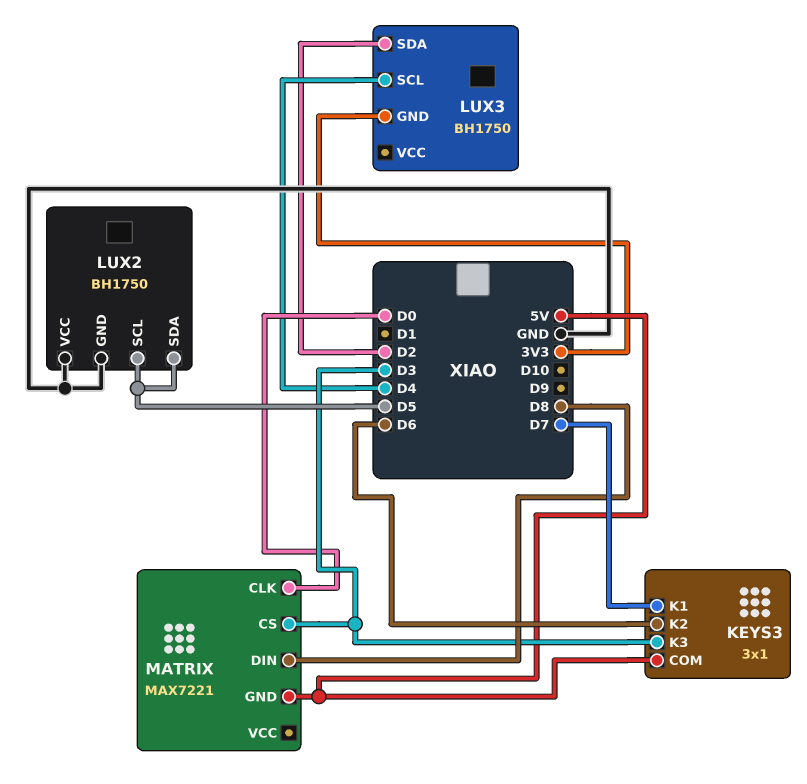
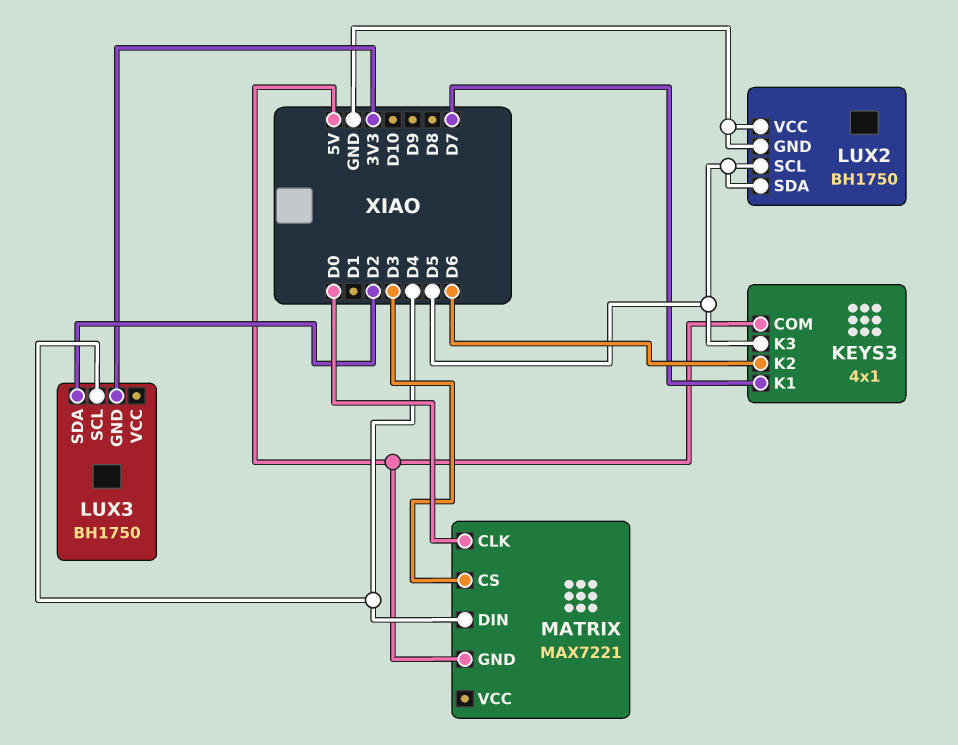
KEYS3: 3x1 -> 4x1
KEYS3 pin K3: D3 -> D5
MATRIX pin DIN: D8 -> D4

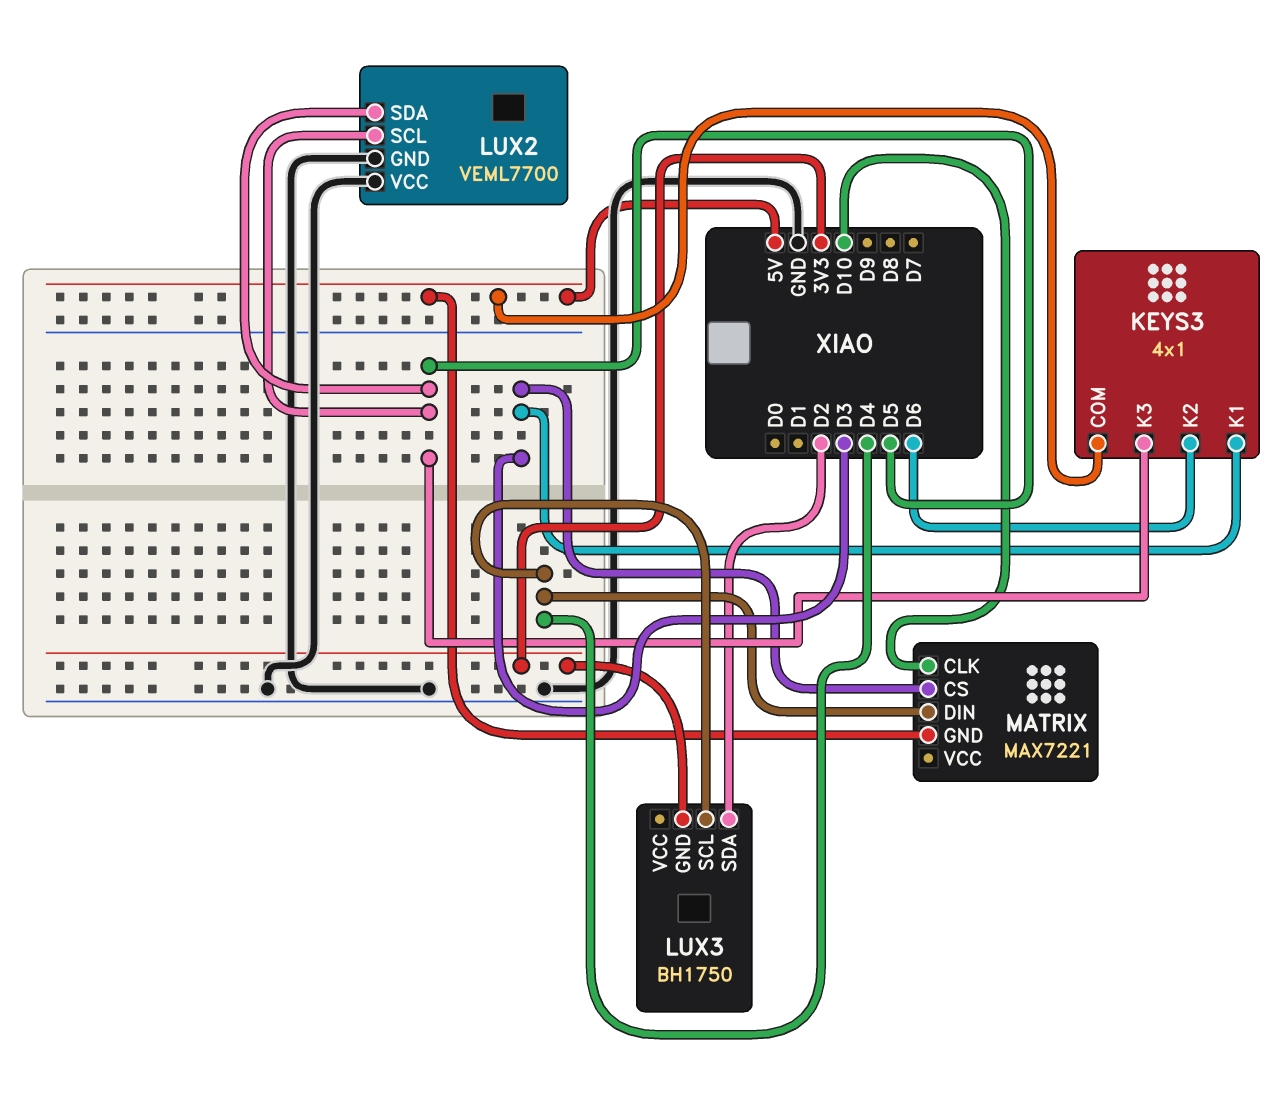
KEYS3 pin K1: D7 -> D3
LUX2: BH1750 -> VEML7700
MATRIX pin CLK: D0 -> D10

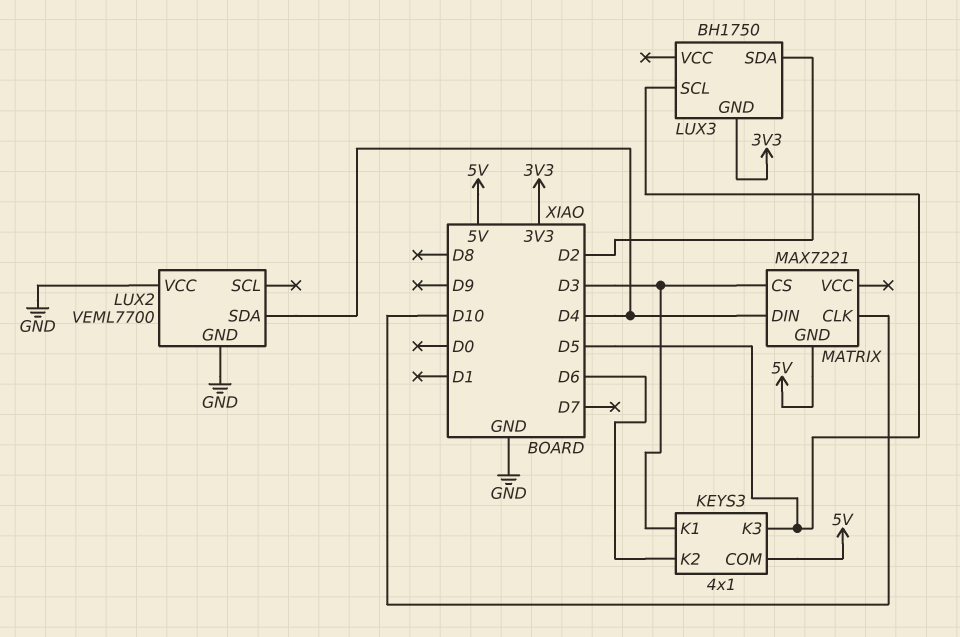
LUX2 pin SCL: D5 -> none
LUX2 pin SDA: D5 -> D4
LUX3 pin SCL: D4 -> D5

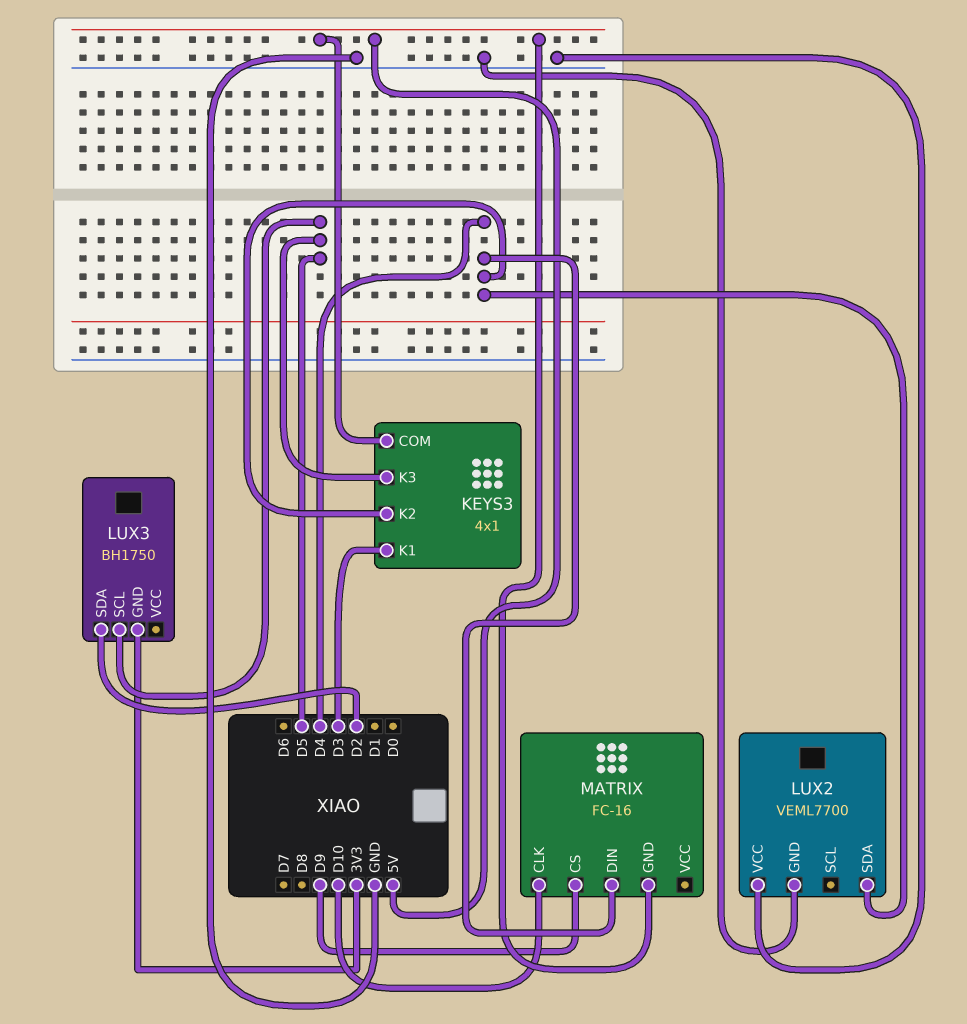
KEYS3 pin K2: D6 -> D4
MATRIX: MAX7221 -> FC-16
MATRIX pin CS: D3 -> D9

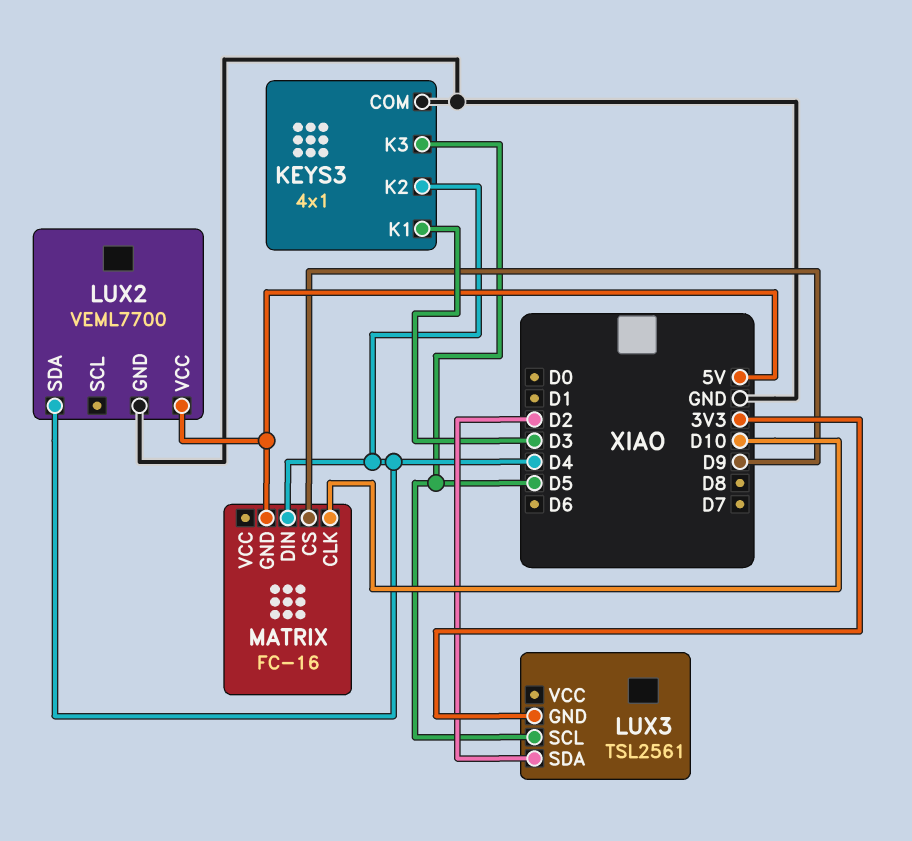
KEYS3 pin COM: 5V -> GND
LUX2 pin VCC: GND -> 5V
LUX3: BH1750 -> TSL2561

